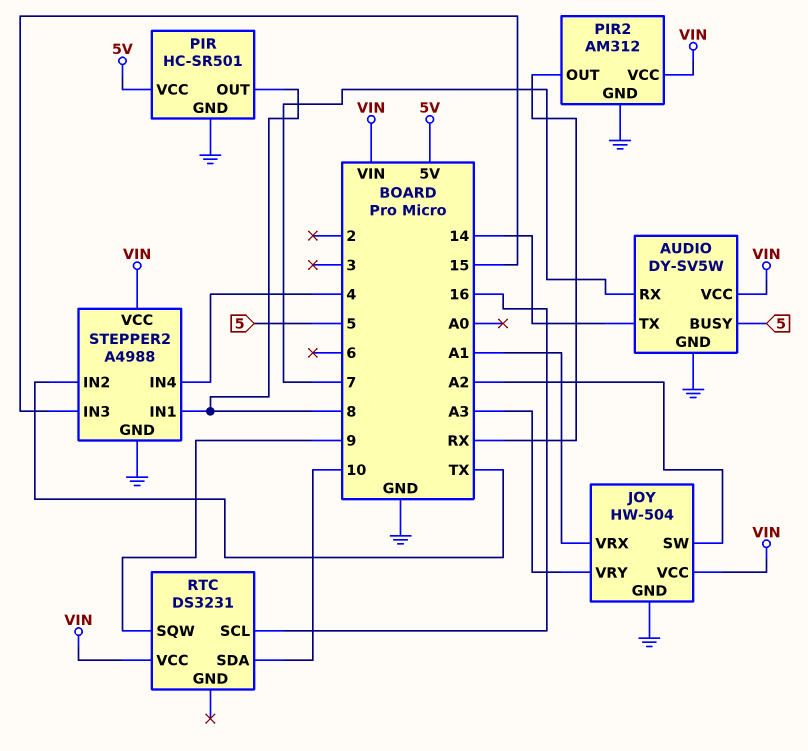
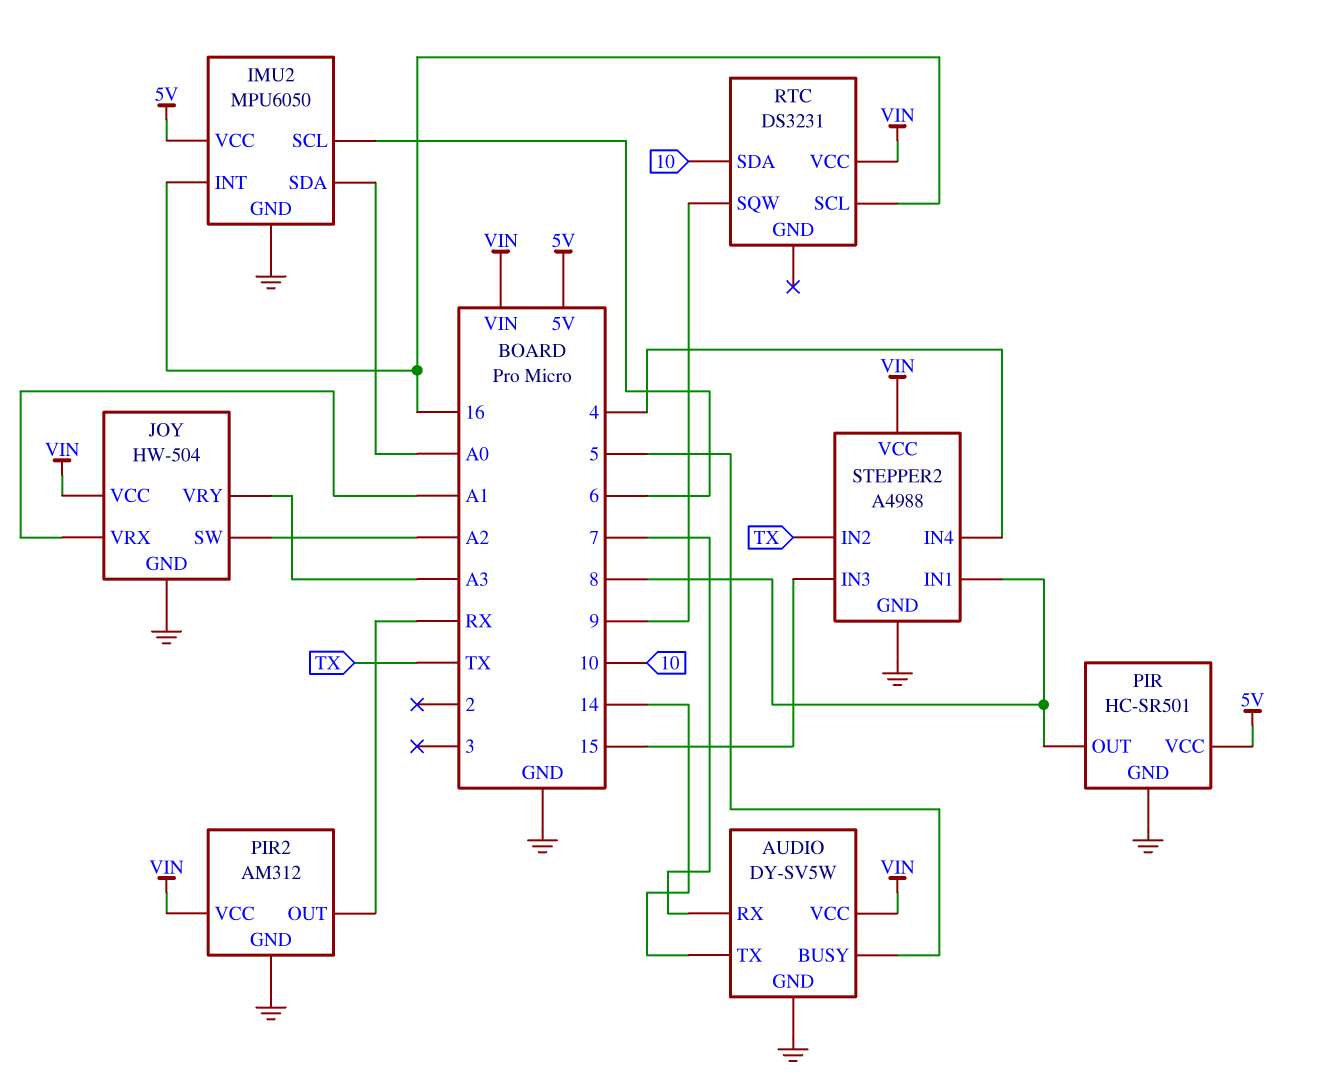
IMU2: none -> MPU6050
IMU2 pin GND: none -> GND
IMU2 pin INT: none -> 16
IMU2 pin SCL: none -> 6
IMU2 pin SDA: none -> A0
IMU2 pin VCC: none -> 5V

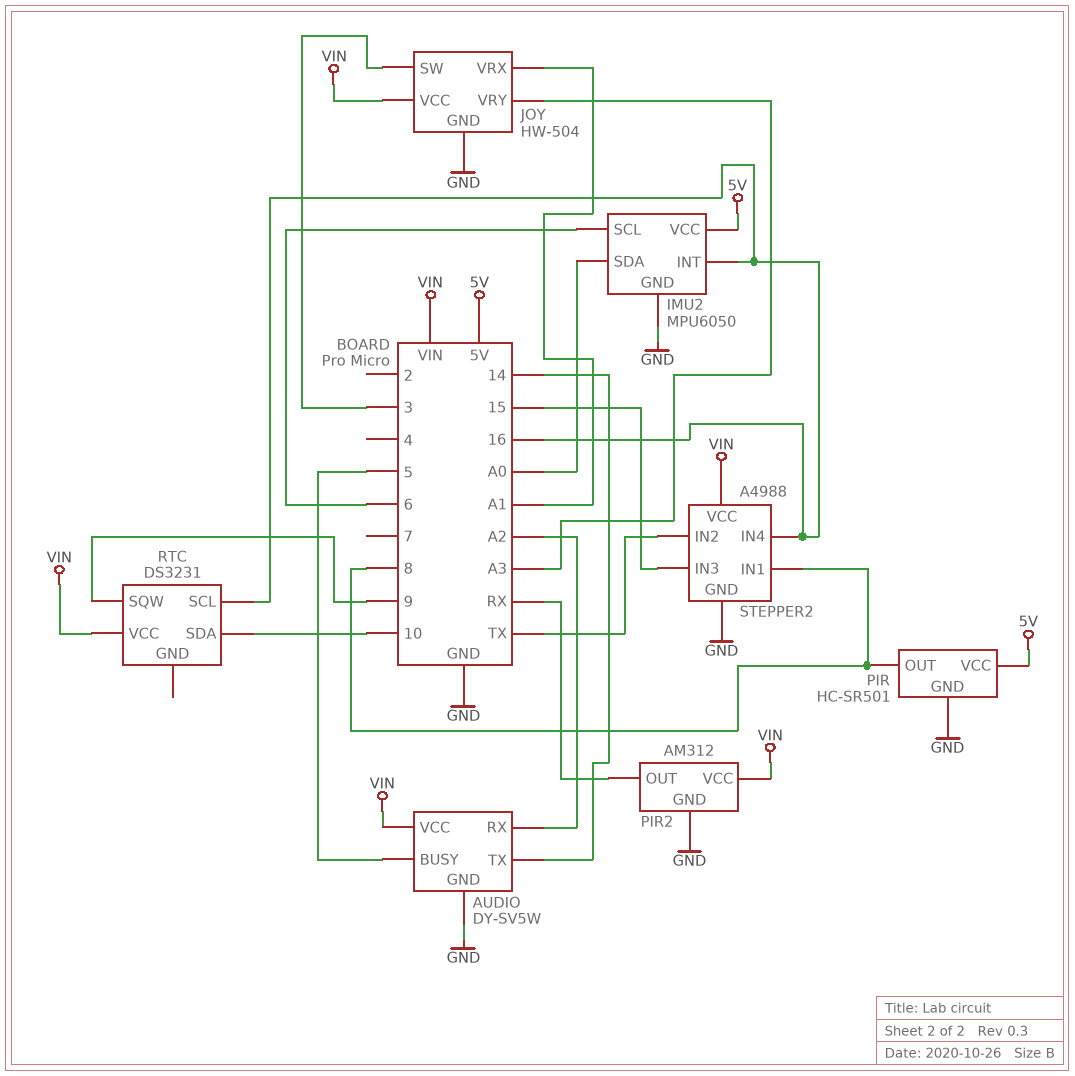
AUDIO pin RX: 7 -> A2
JOY pin SW: A2 -> 3
STEPPER2 pin IN4: 4 -> 16

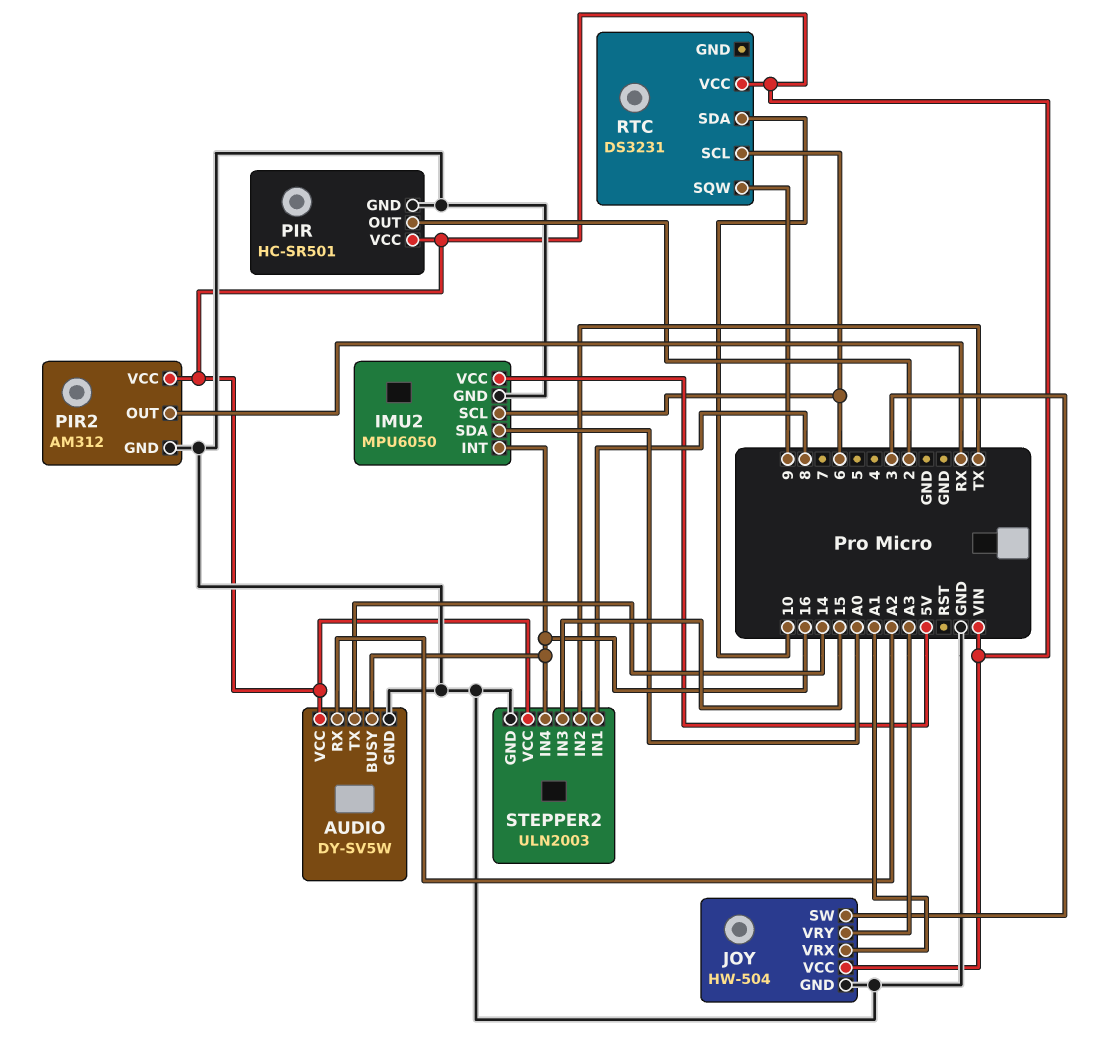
AUDIO pin BUSY: 5 -> 16
PIR pin OUT: 8 -> 2
PIR pin VCC: 5V -> VIN
RTC pin SCL: 16 -> 6
STEPPER2: A4988 -> ULN2003

